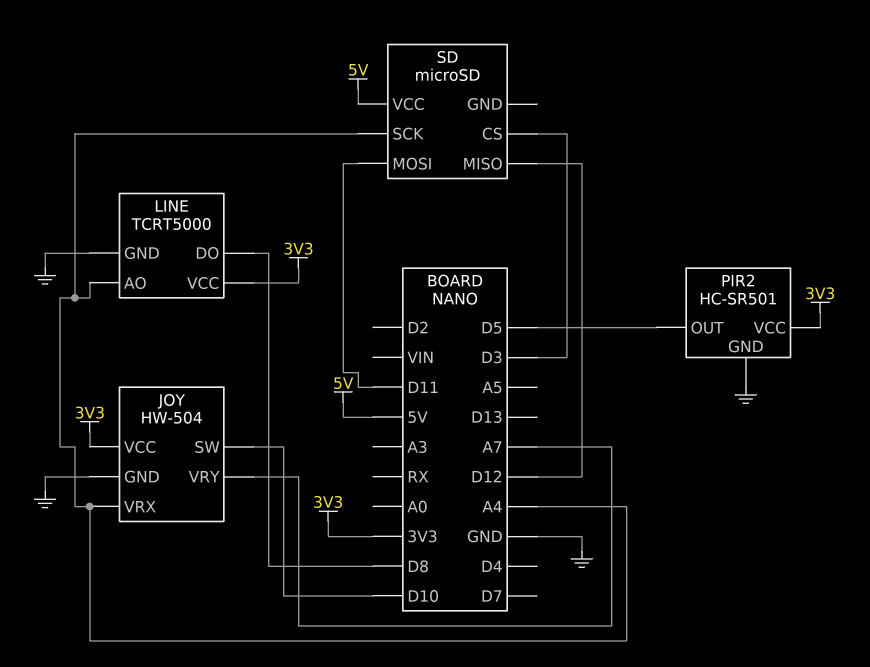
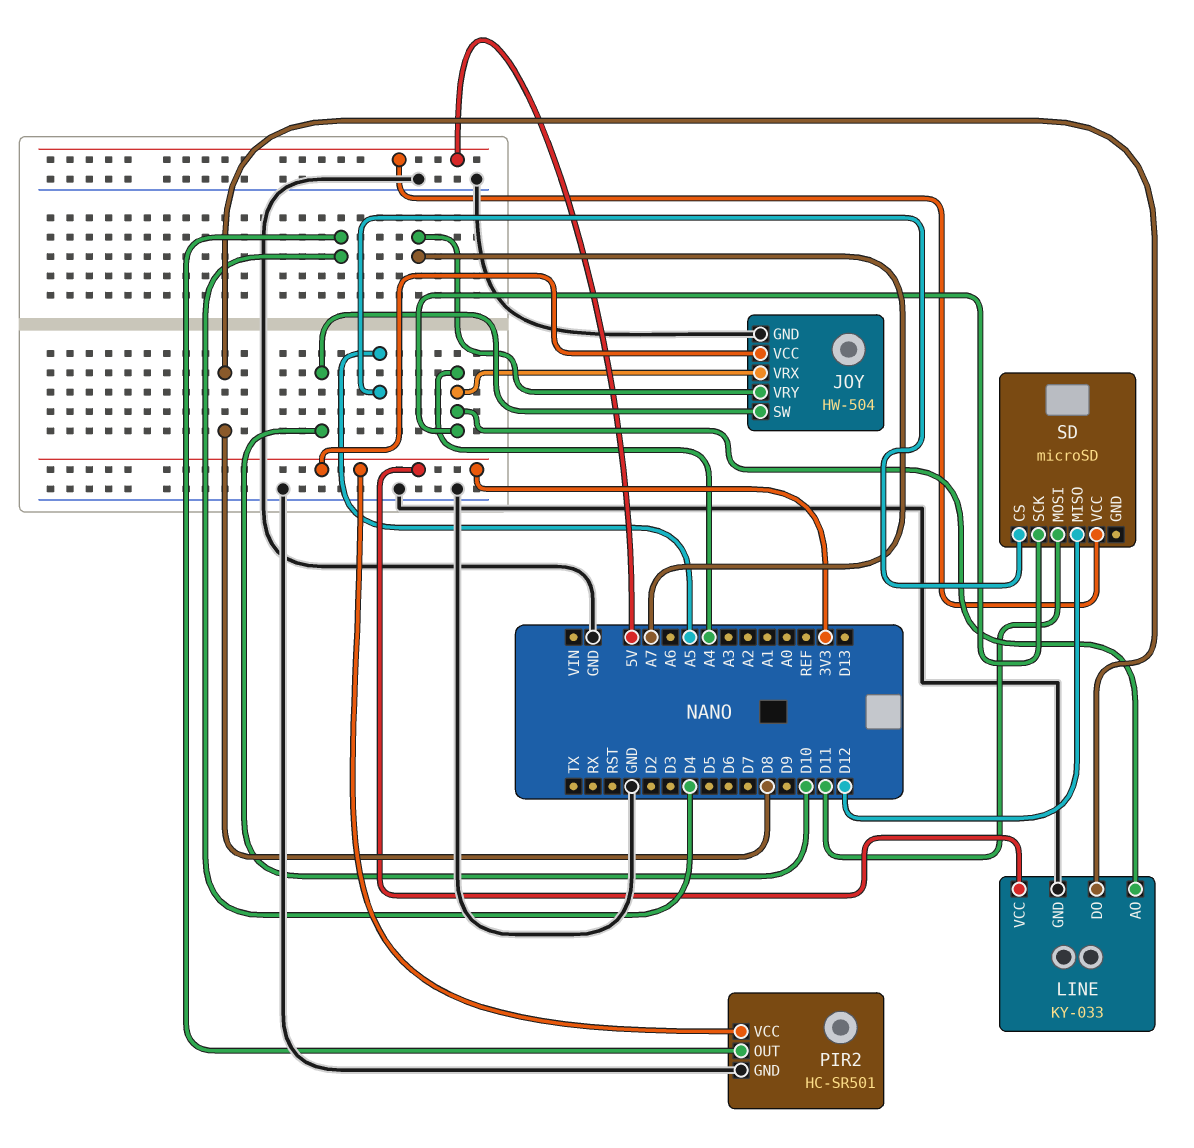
LINE: TCRT5000 -> KY-033
PIR2 pin OUT: D5 -> D4
SD pin CS: D3 -> A5

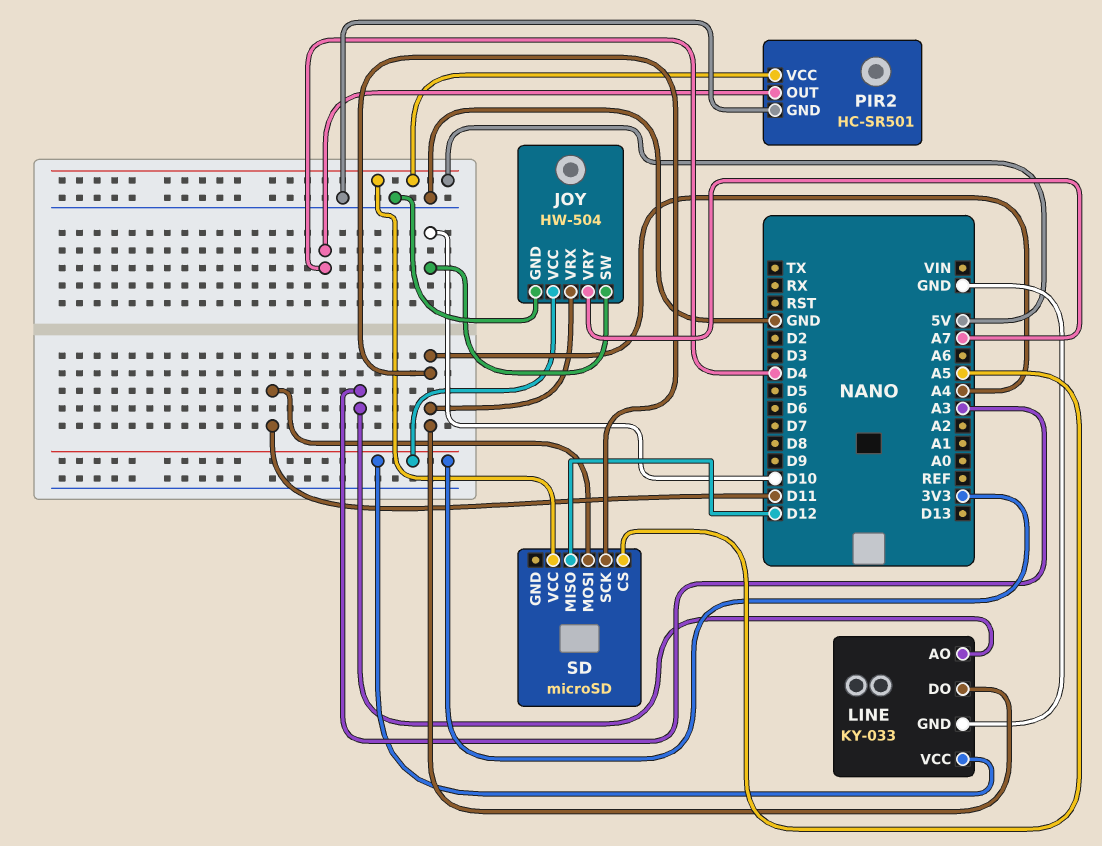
LINE pin AO: A4 -> A3
LINE pin DO: D8 -> A4
PIR2 pin VCC: 3V3 -> 5V

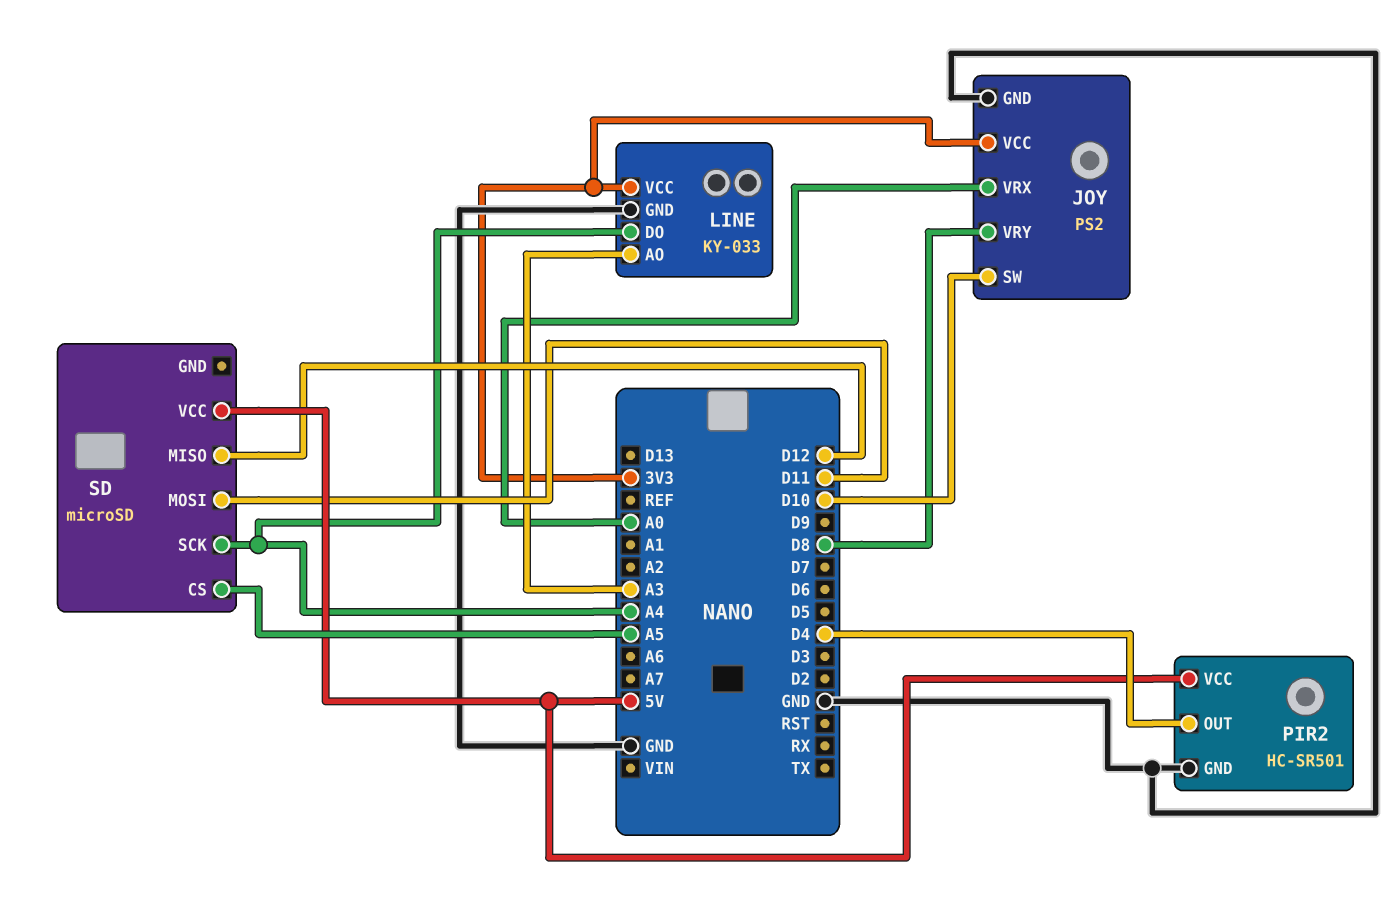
JOY: HW-504 -> PS2
JOY pin VRX: A4 -> A0
JOY pin VRY: A7 -> D8

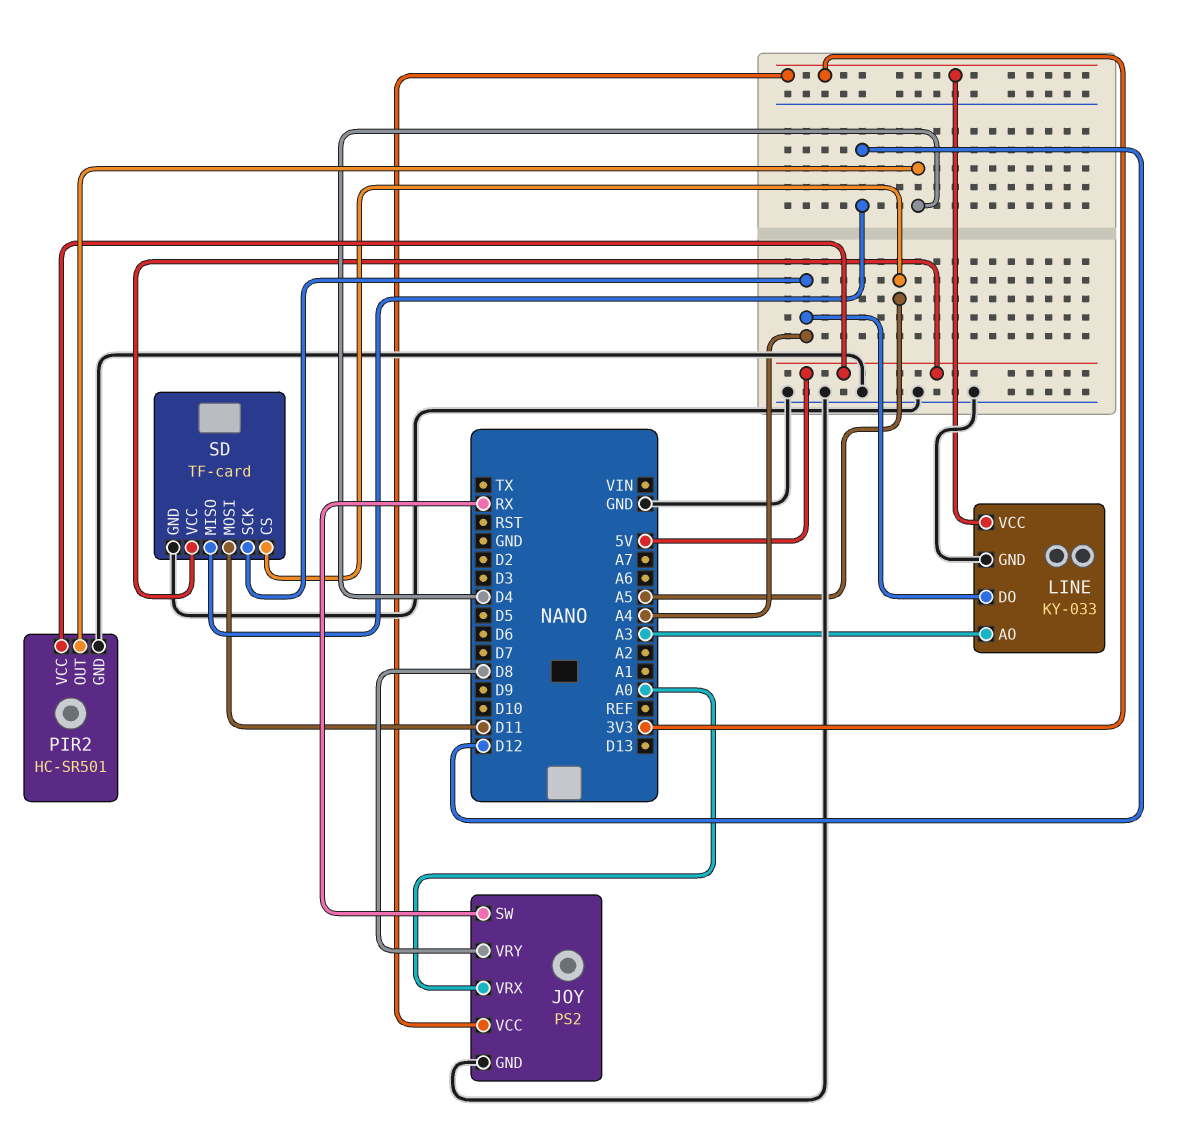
JOY pin SW: D10 -> RX
SD: microSD -> TF-card
SD pin GND: none -> GND

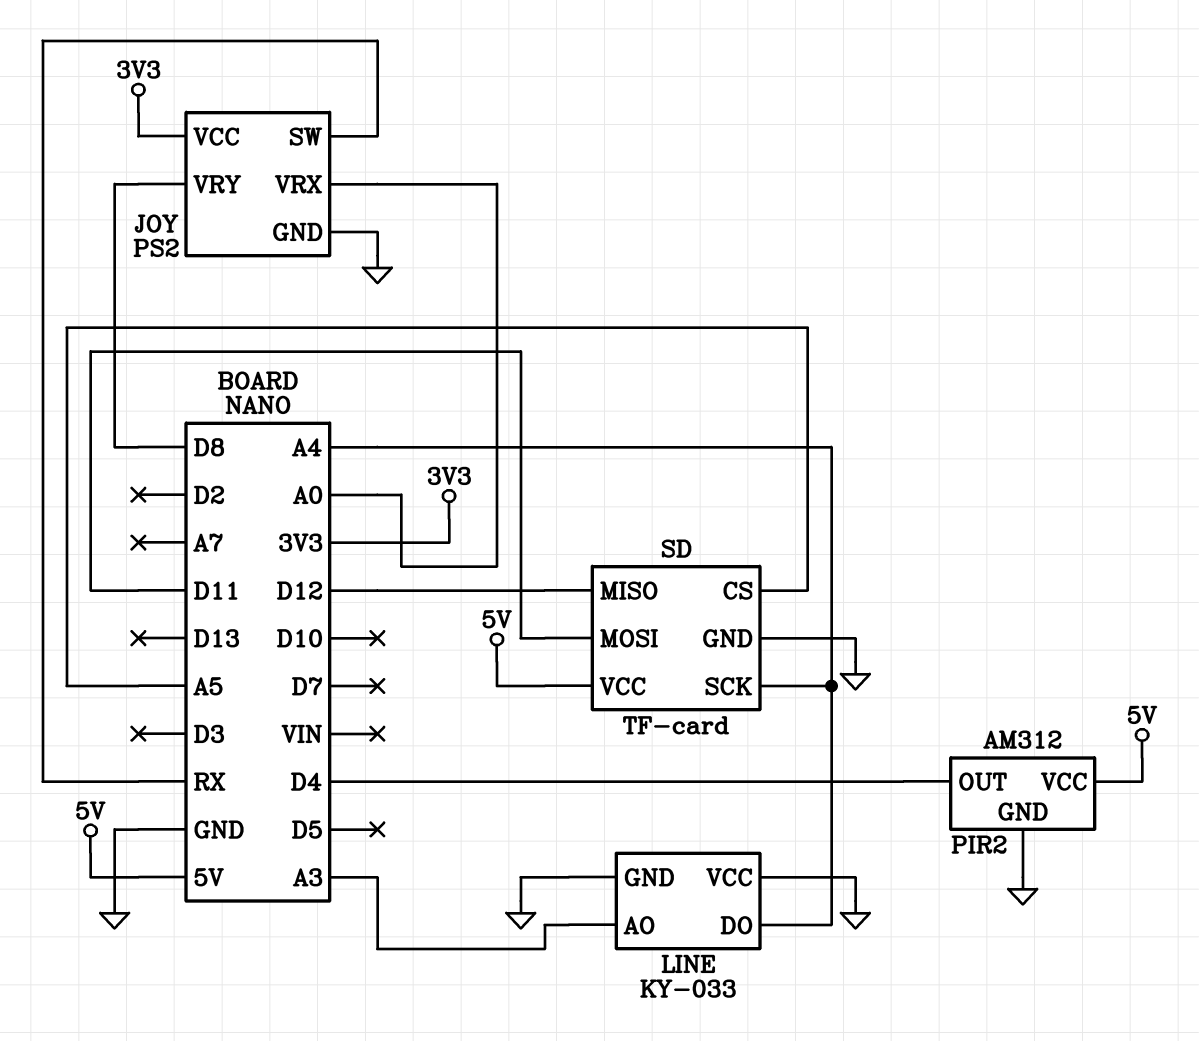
LINE pin VCC: 3V3 -> GND
PIR2: HC-SR501 -> AM312

